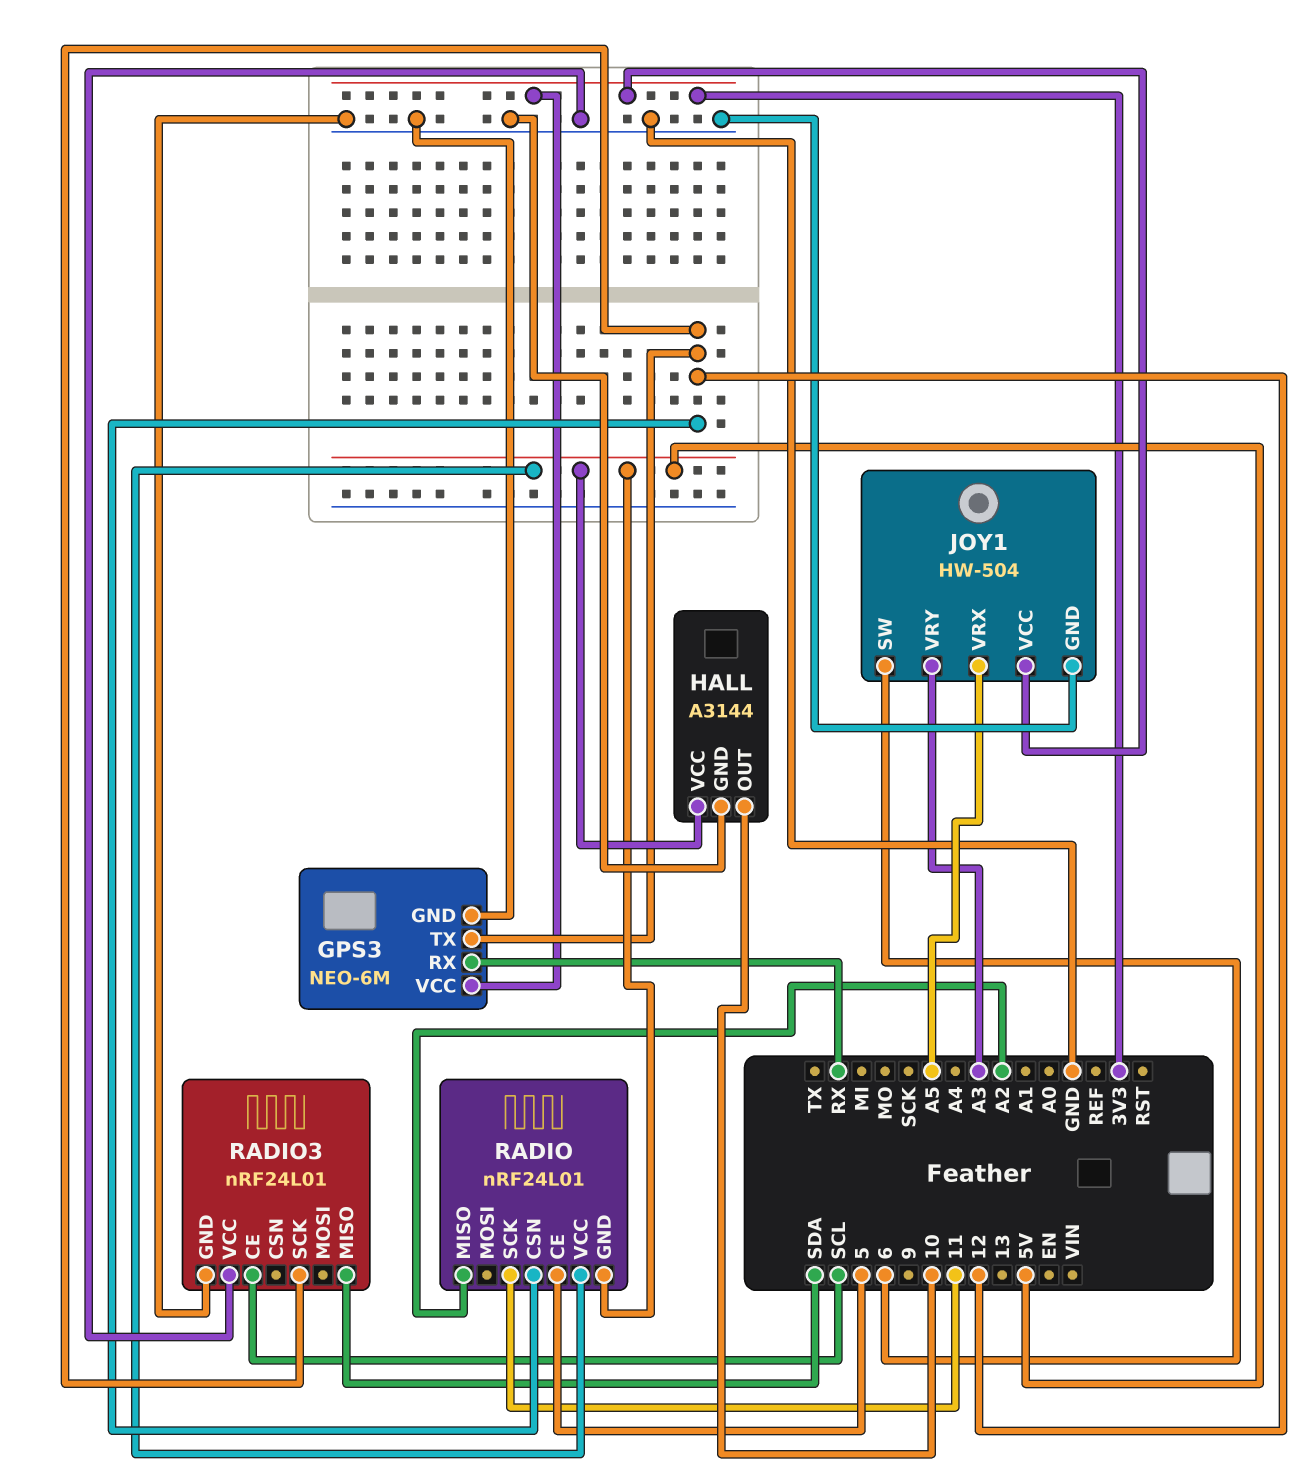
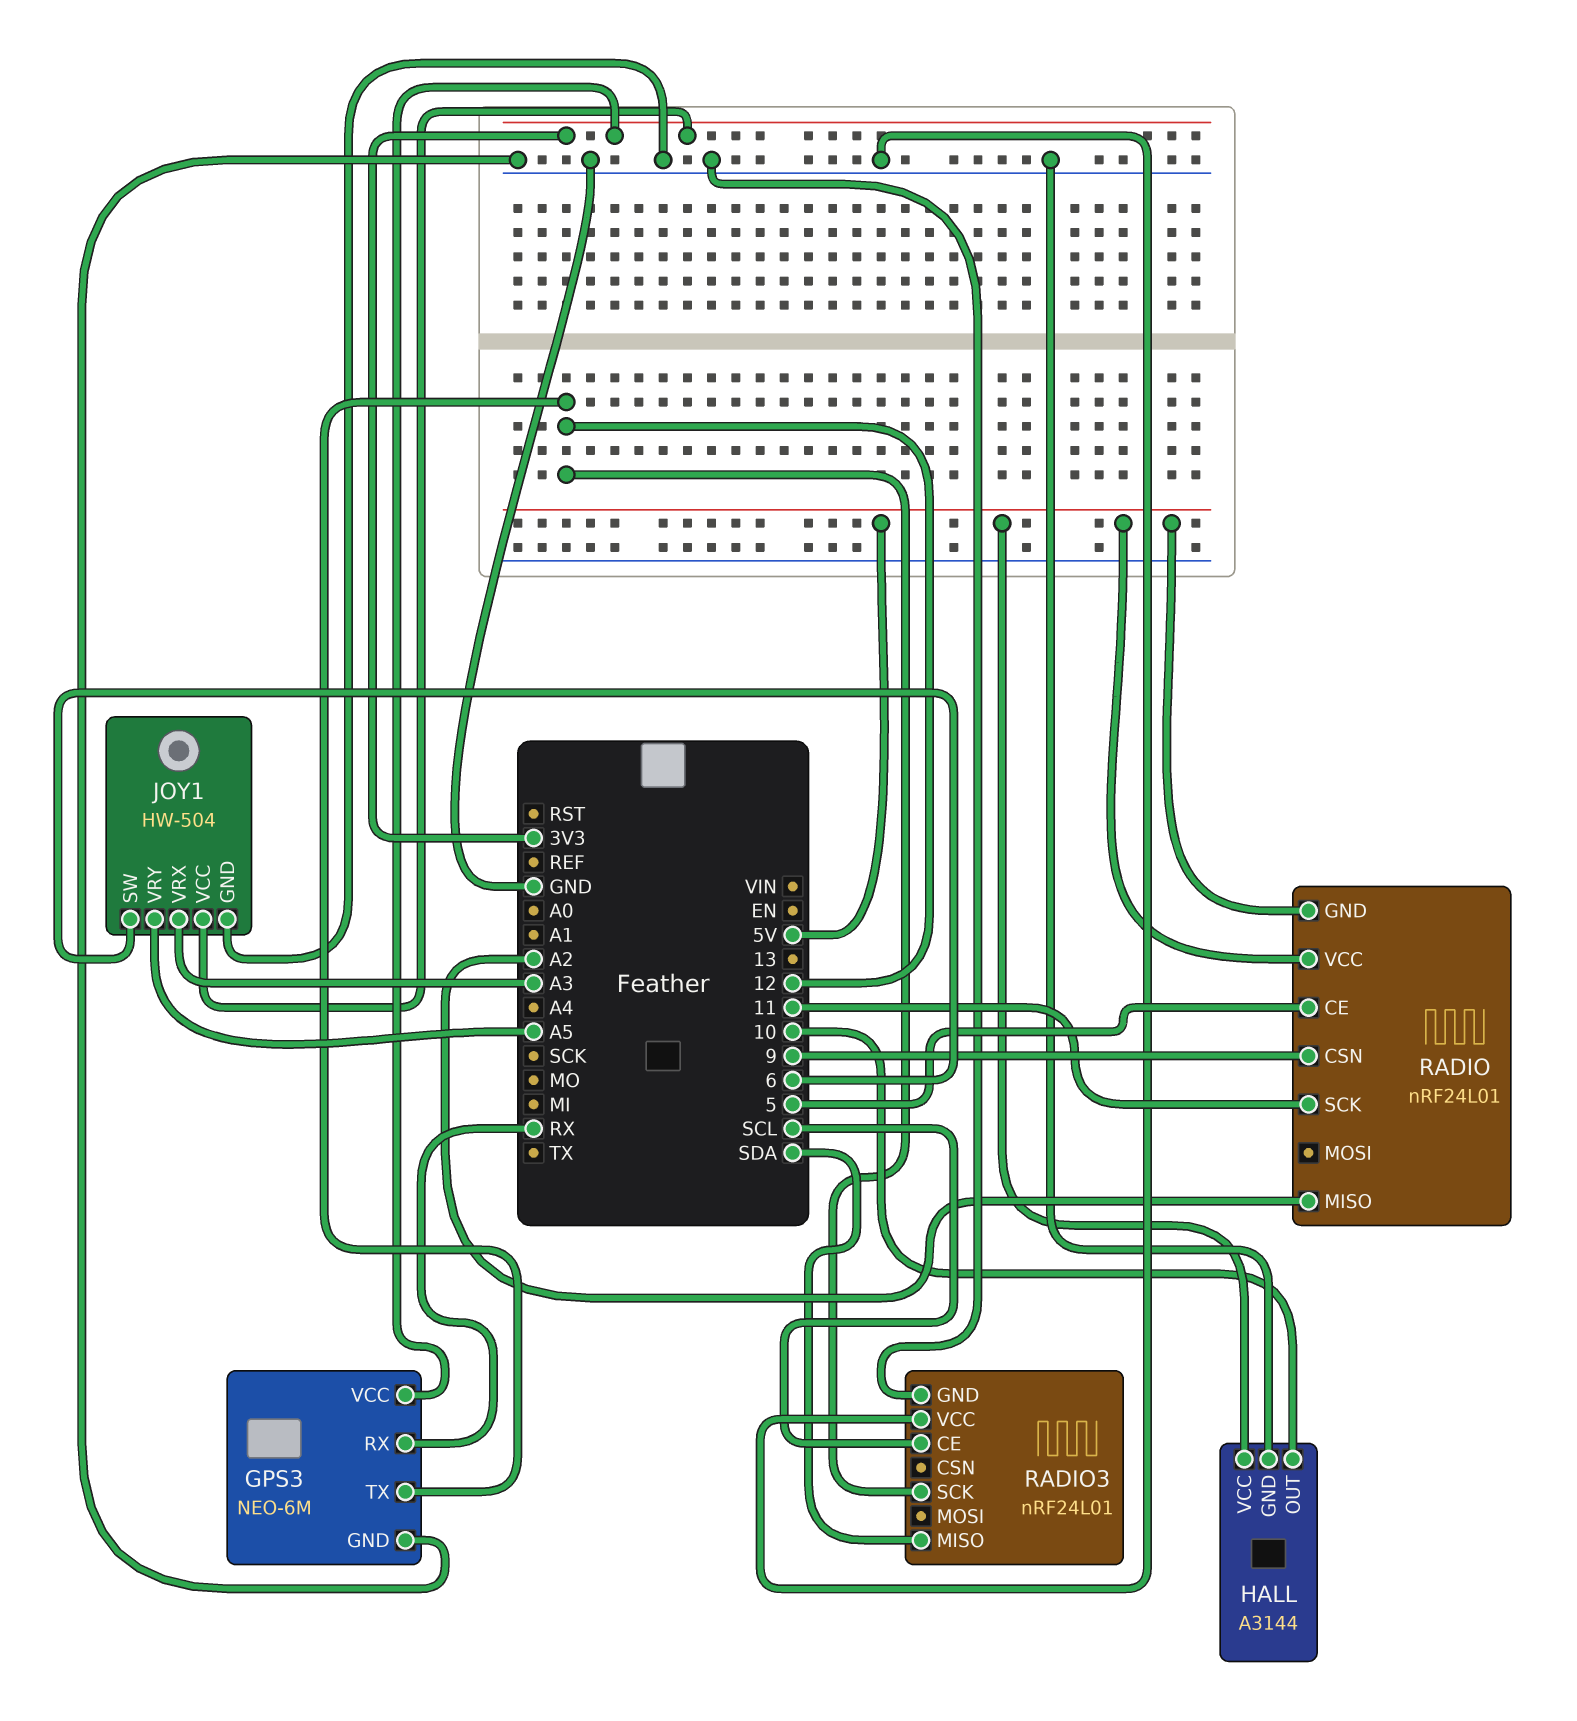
JOY1 pin VRX: A5 -> A3
JOY1 pin VRY: A3 -> A5
RADIO pin CSN: 12 -> 9

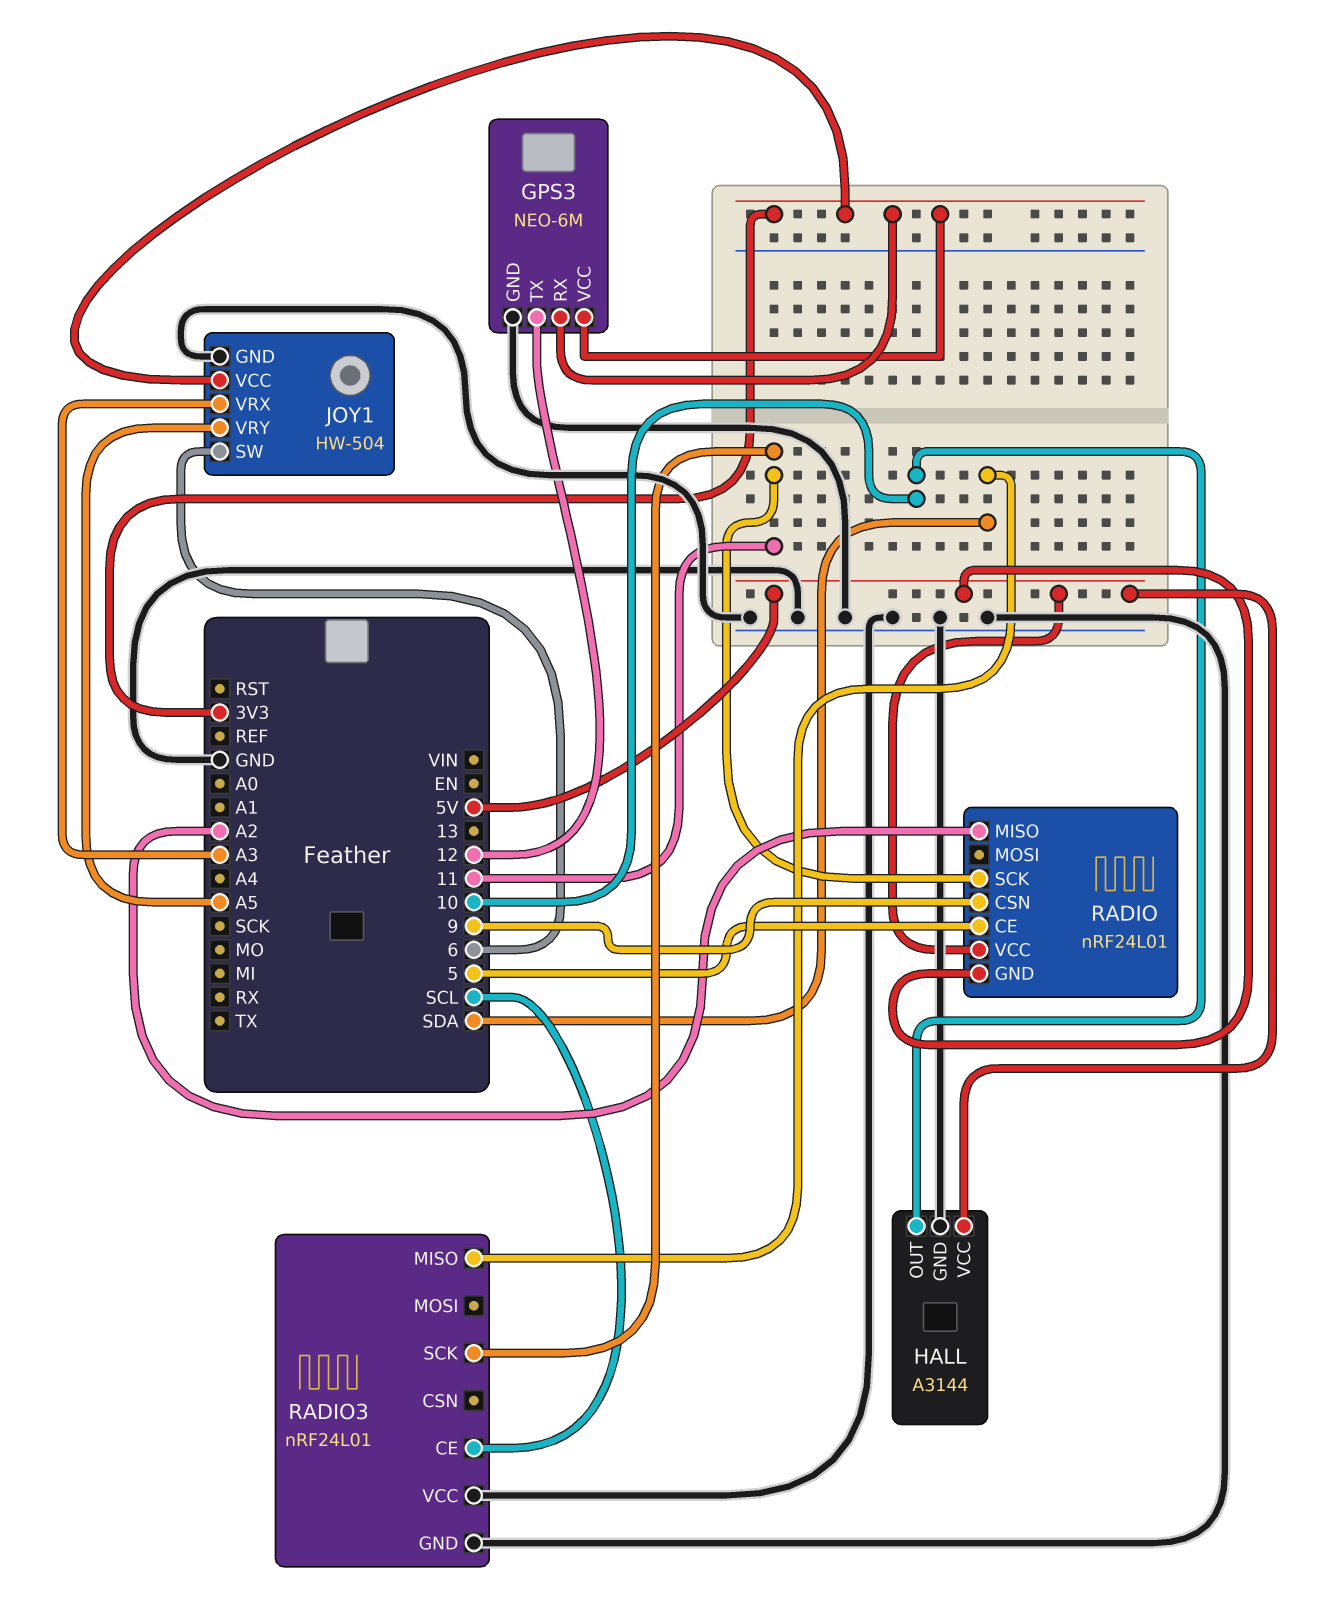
GPS3 pin RX: RX -> 3V3
RADIO3 pin SCK: 12 -> 11

